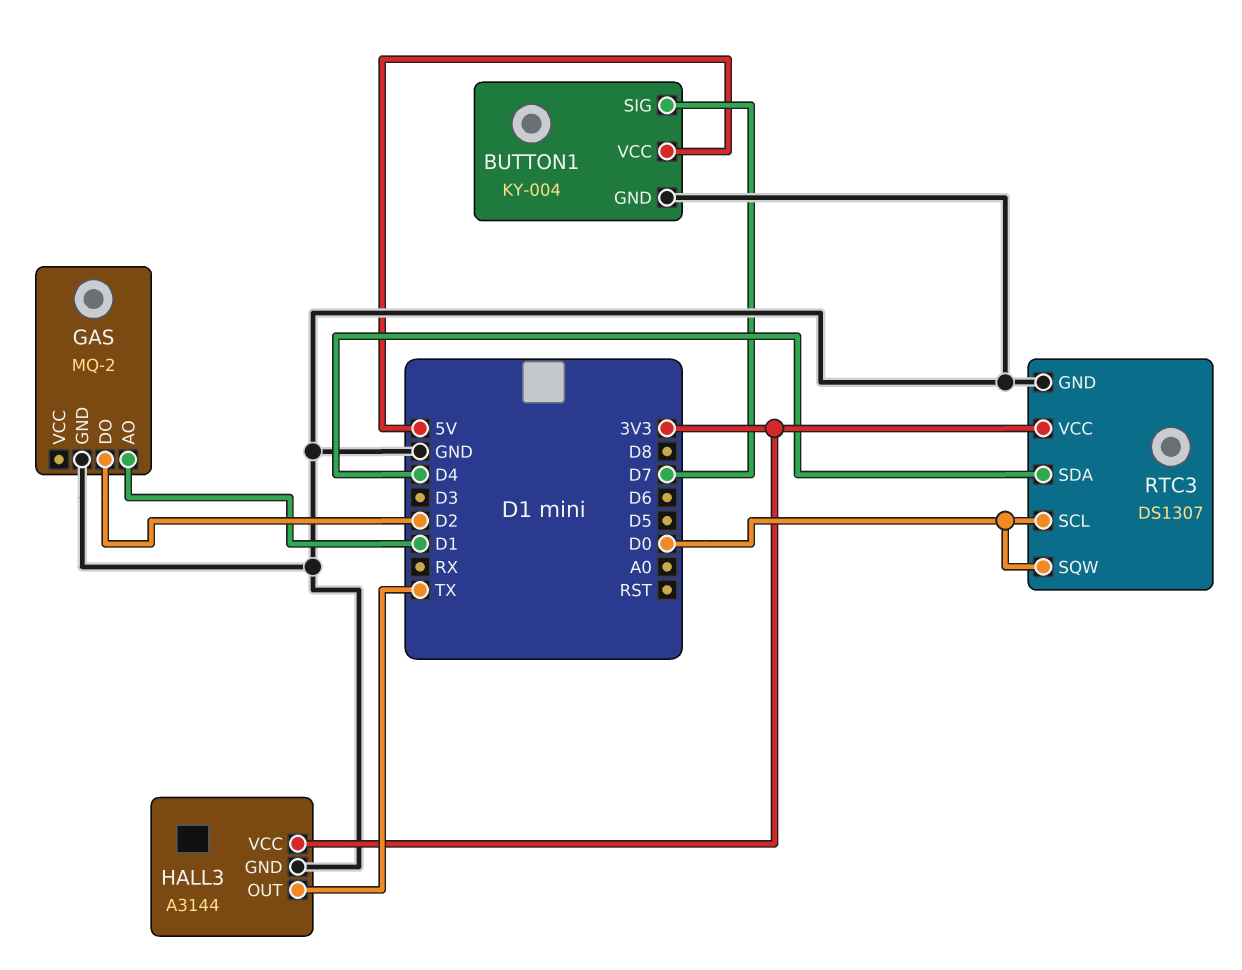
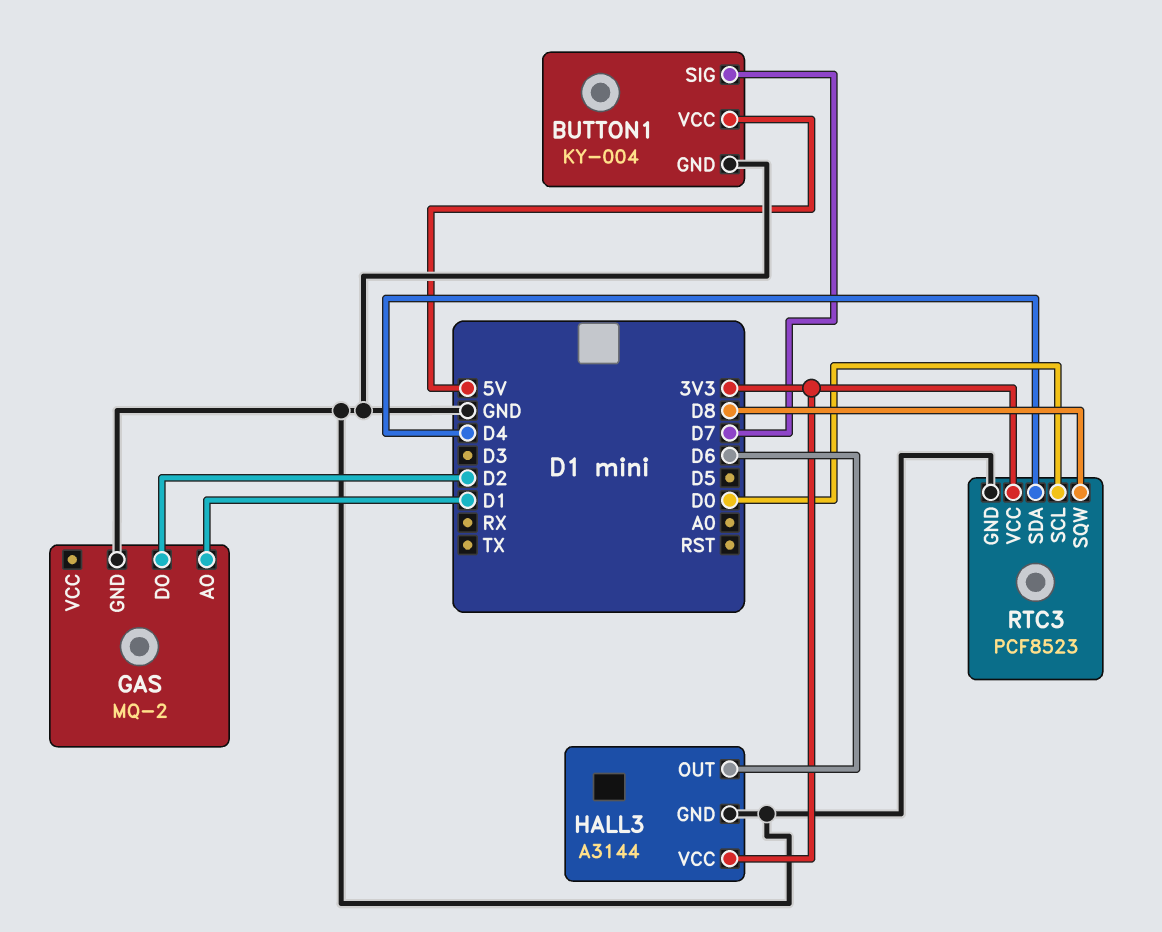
HALL3 pin OUT: TX -> D6
RTC3: DS1307 -> PCF8523
RTC3 pin SQW: D0 -> D8

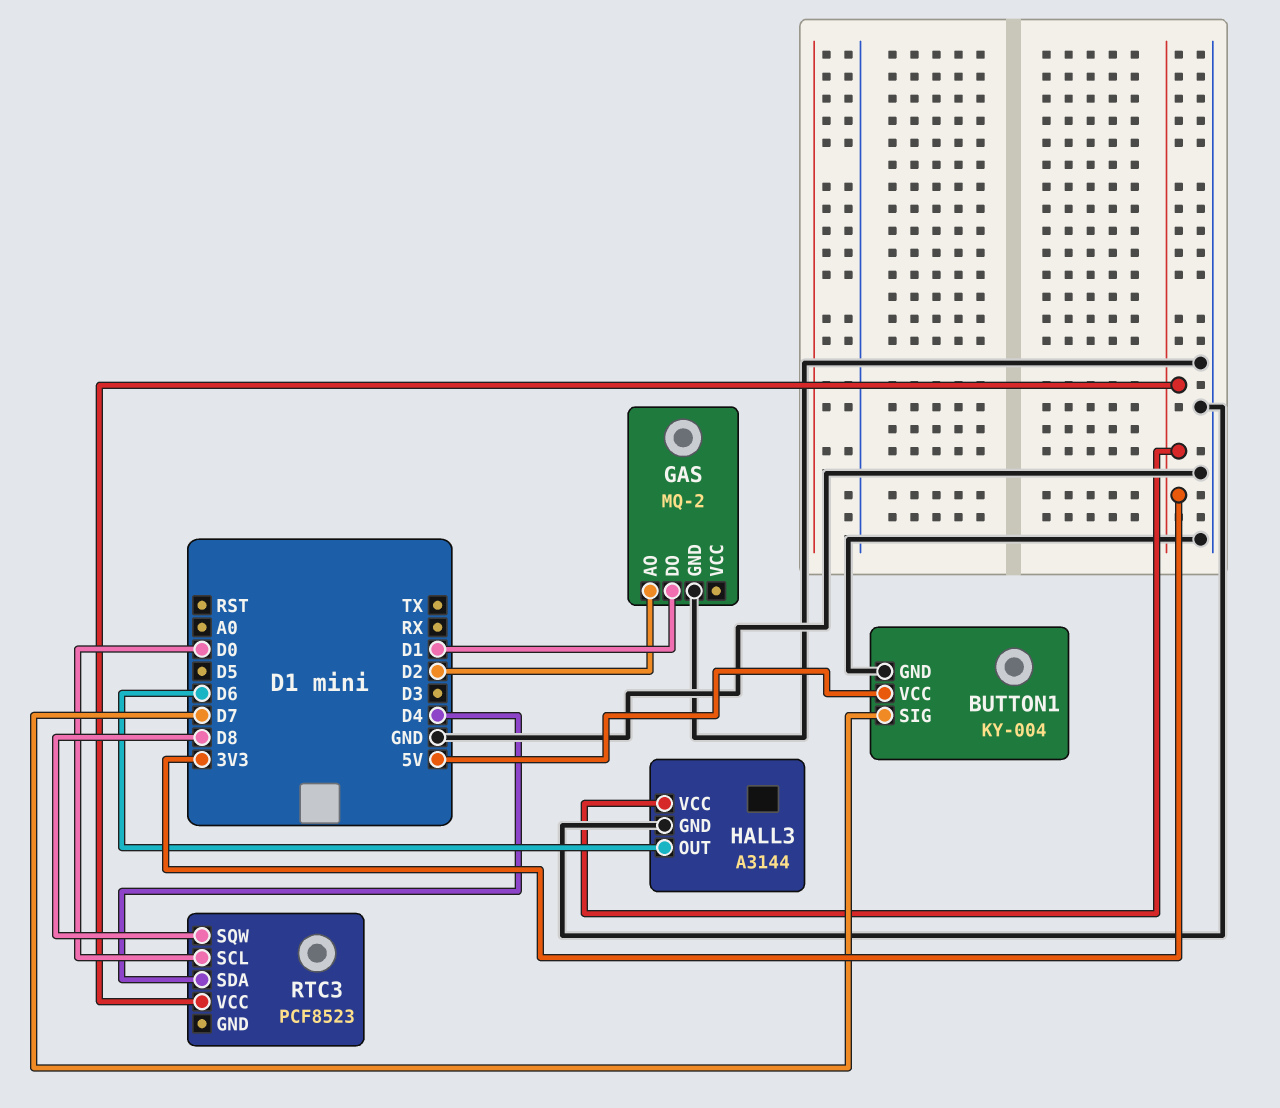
GAS pin AO: D1 -> D2
GAS pin DO: D2 -> D1
RTC3 pin GND: GND -> none

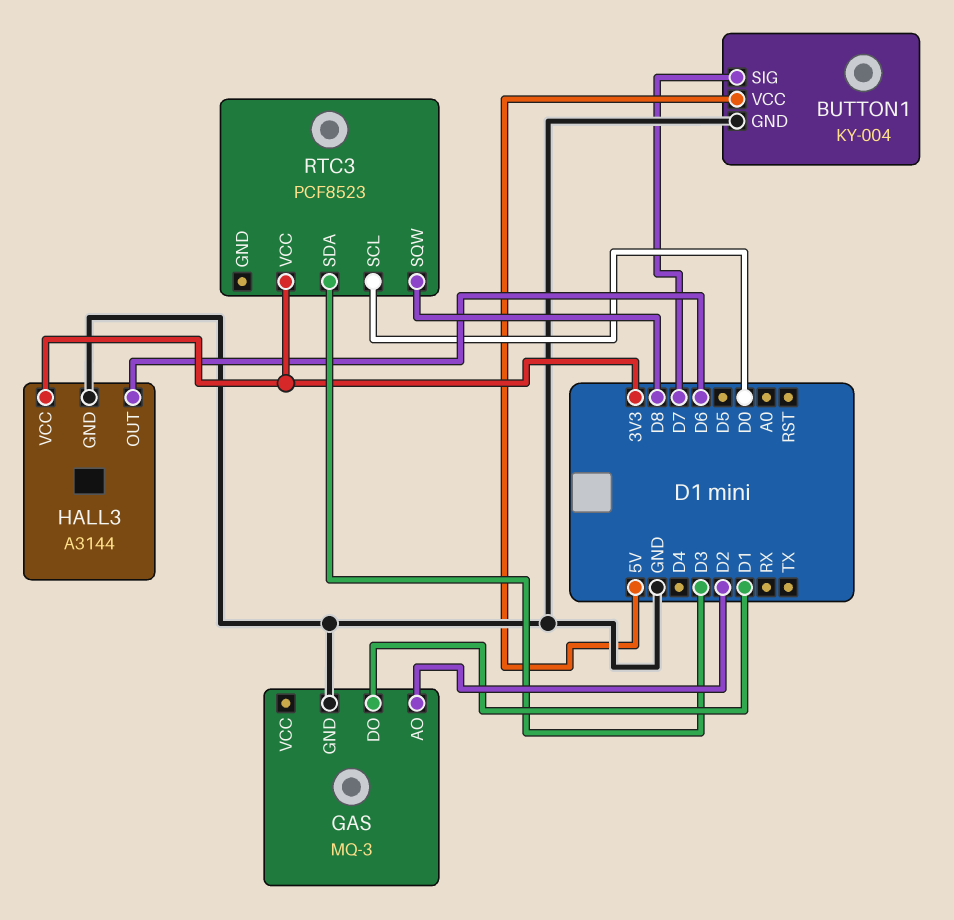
GAS: MQ-2 -> MQ-3
RTC3 pin SDA: D4 -> D3

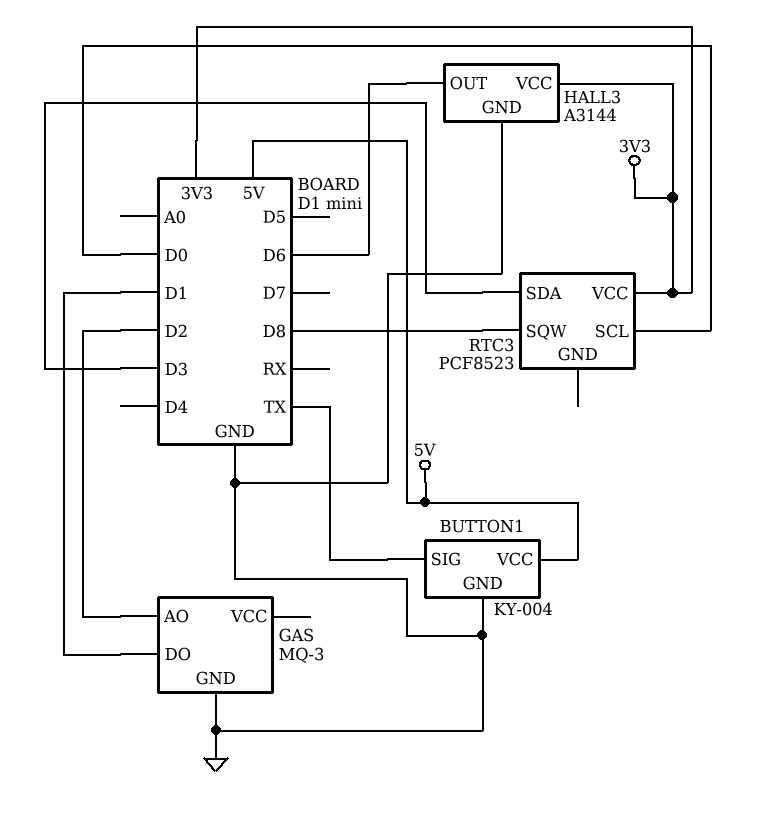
BUTTON1 pin SIG: D7 -> TX

